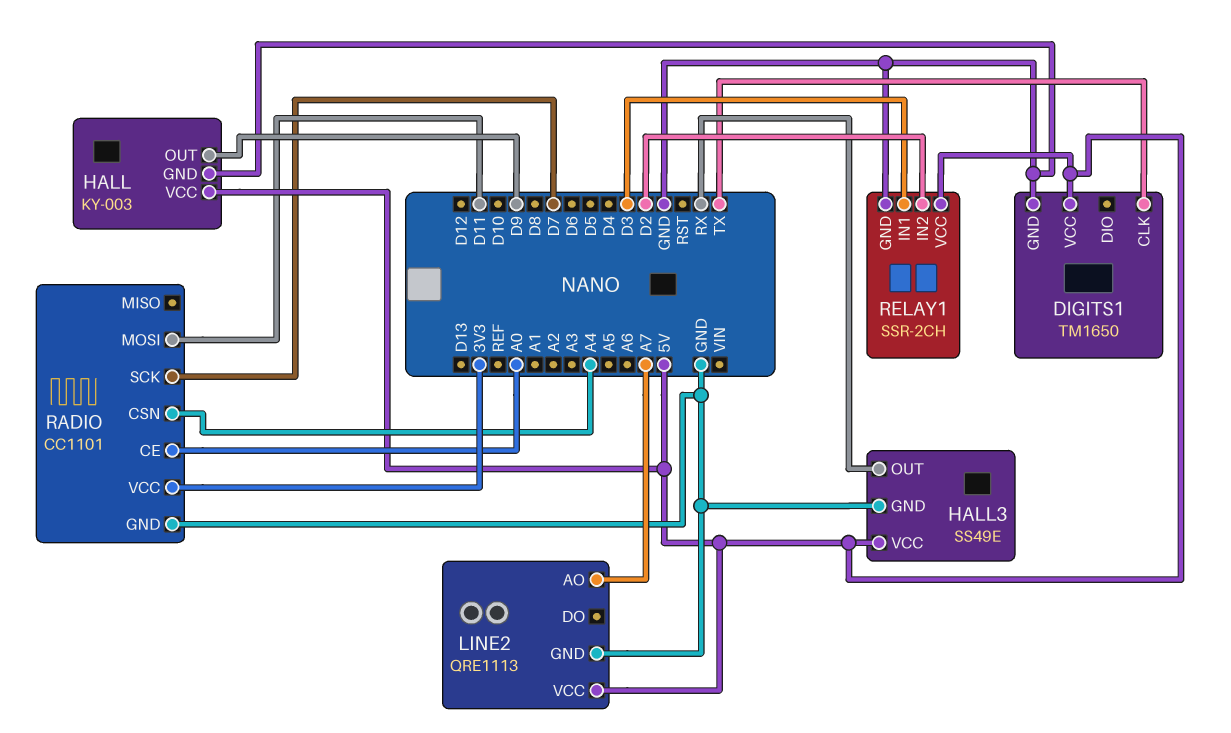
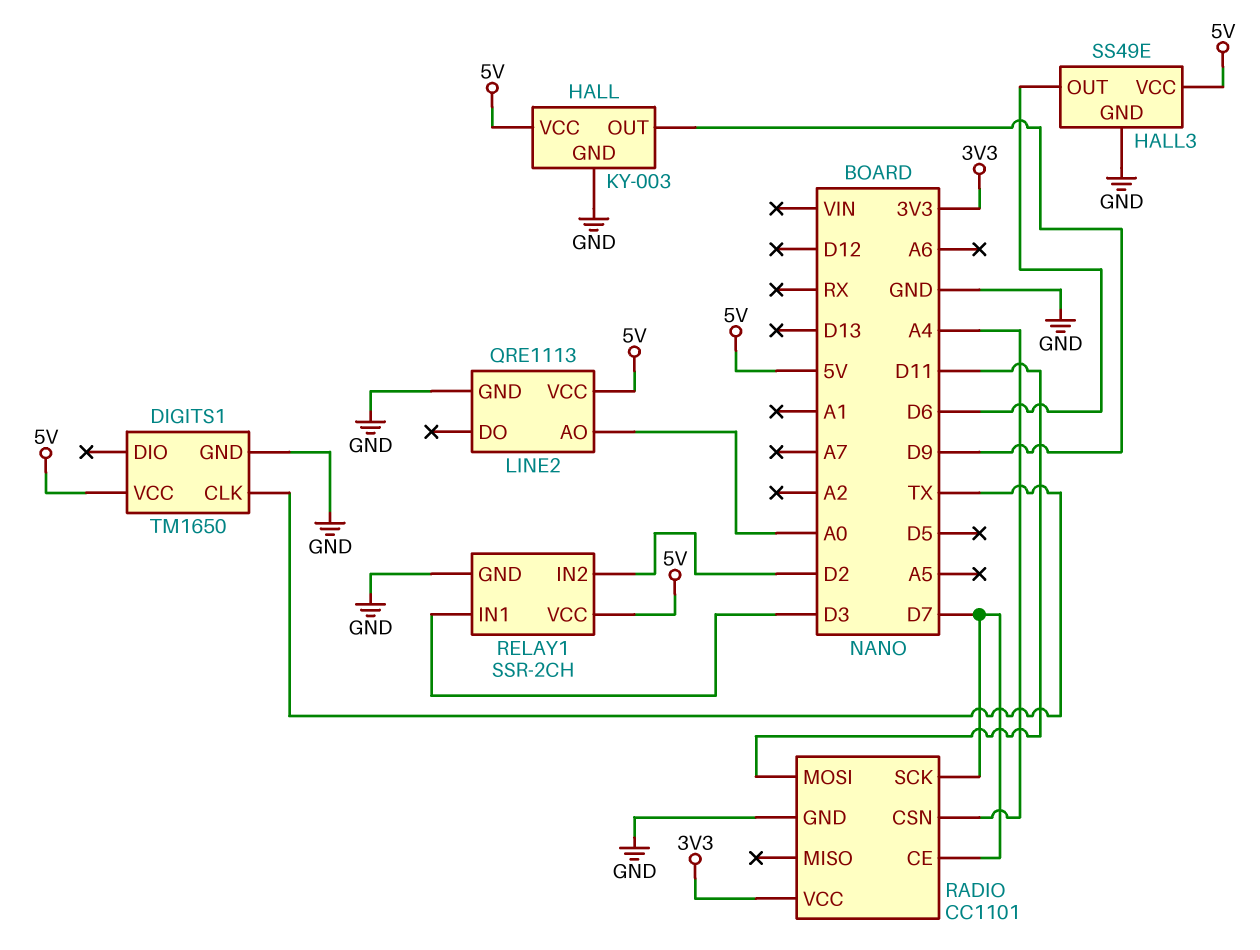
HALL3 pin OUT: RX -> D6
LINE2 pin AO: A7 -> A0
RADIO pin CE: A0 -> D7

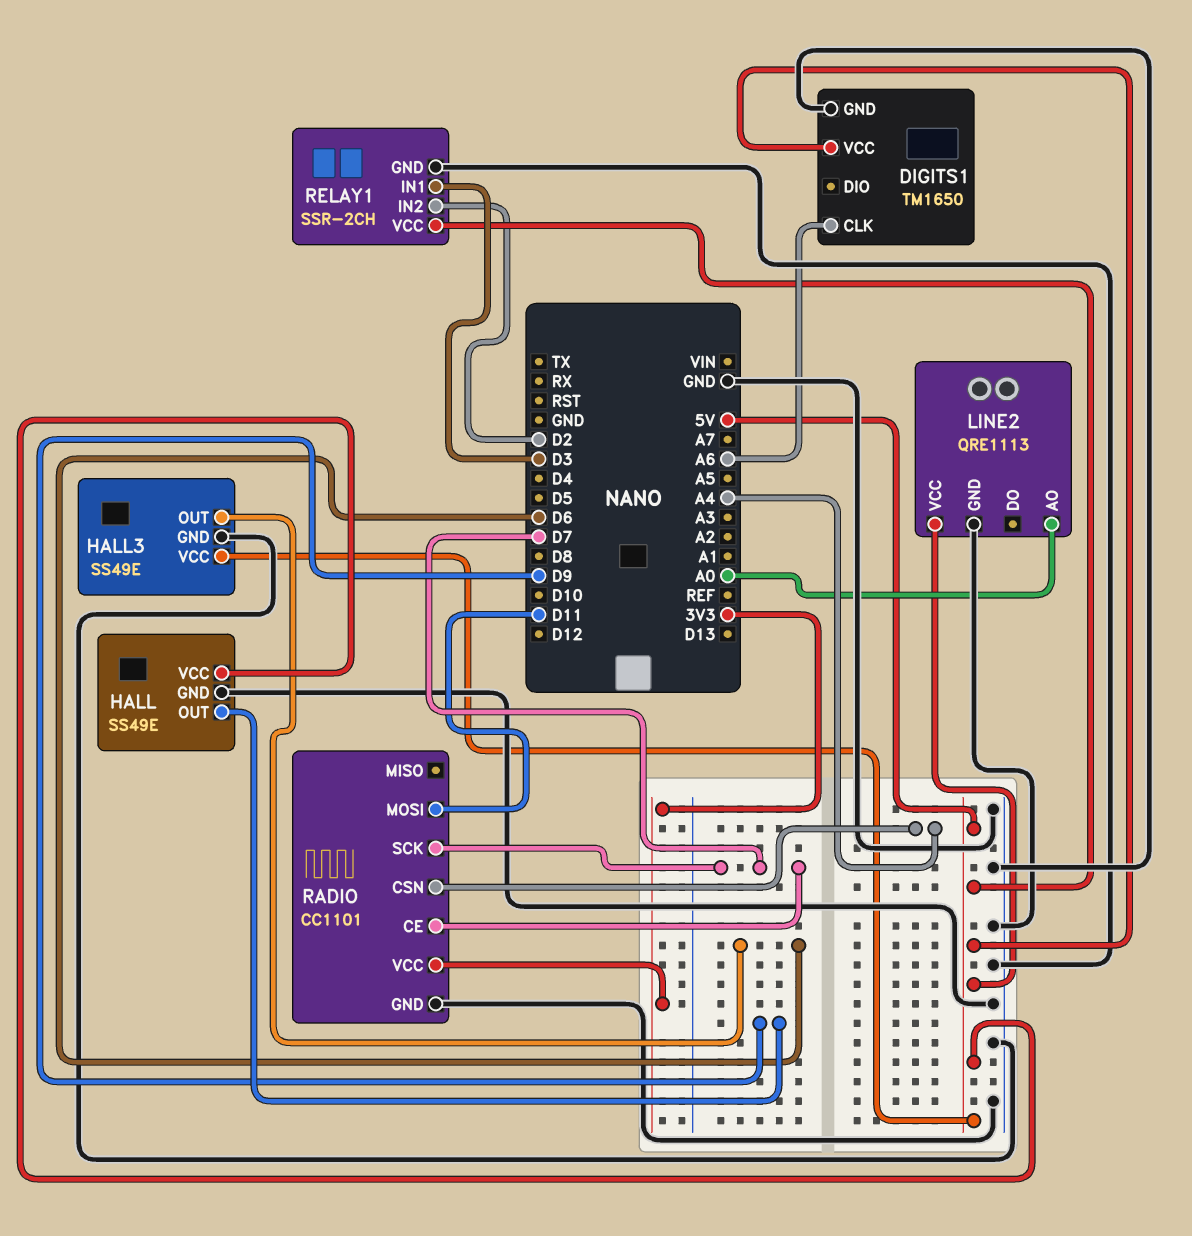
DIGITS1 pin CLK: TX -> A6
HALL: KY-003 -> SS49E

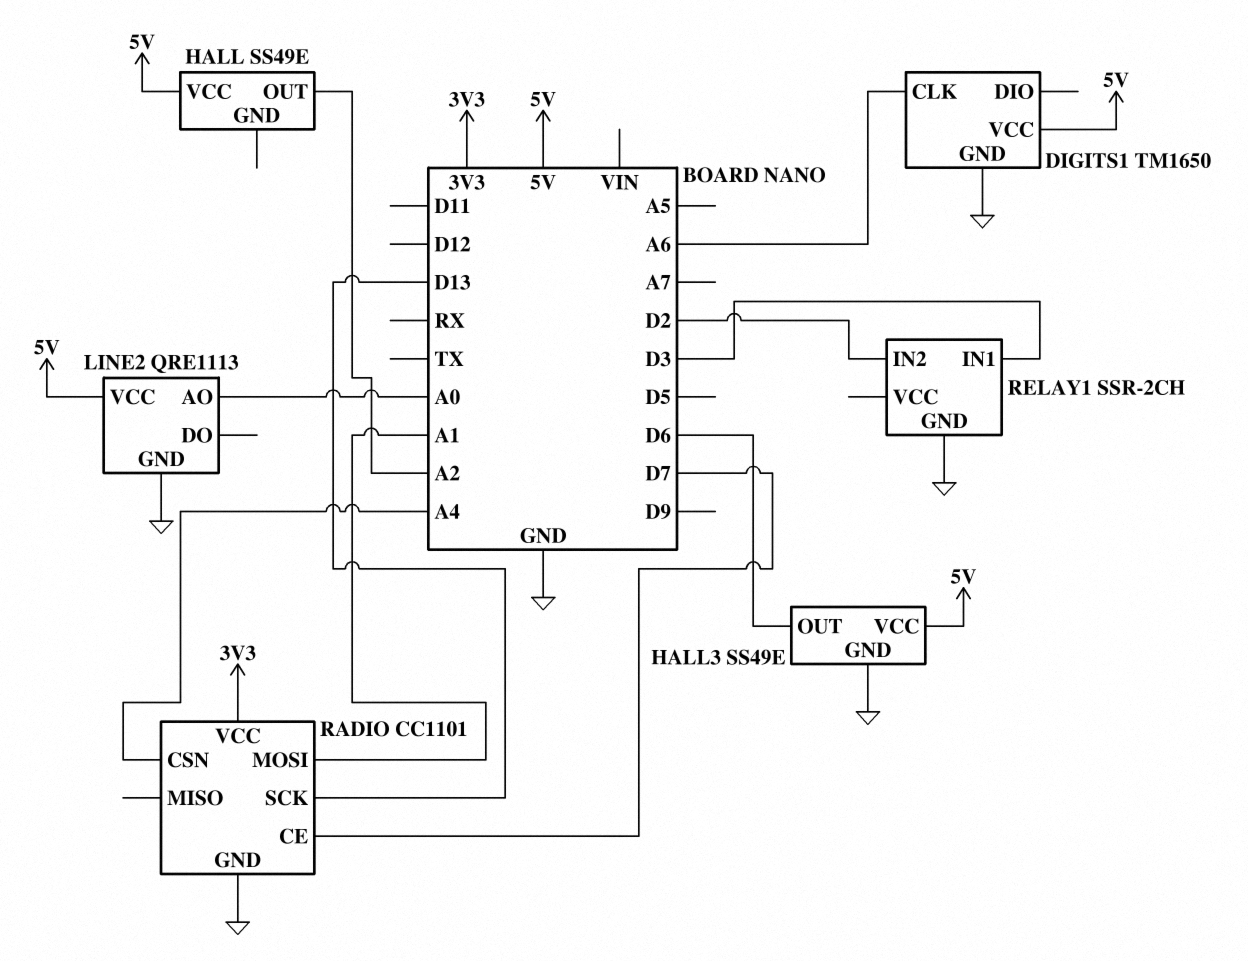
HALL pin GND: GND -> none
HALL pin OUT: D9 -> A2
RADIO pin MOSI: D11 -> A1
RADIO pin SCK: D7 -> D13
RELAY1 pin VCC: 5V -> none

